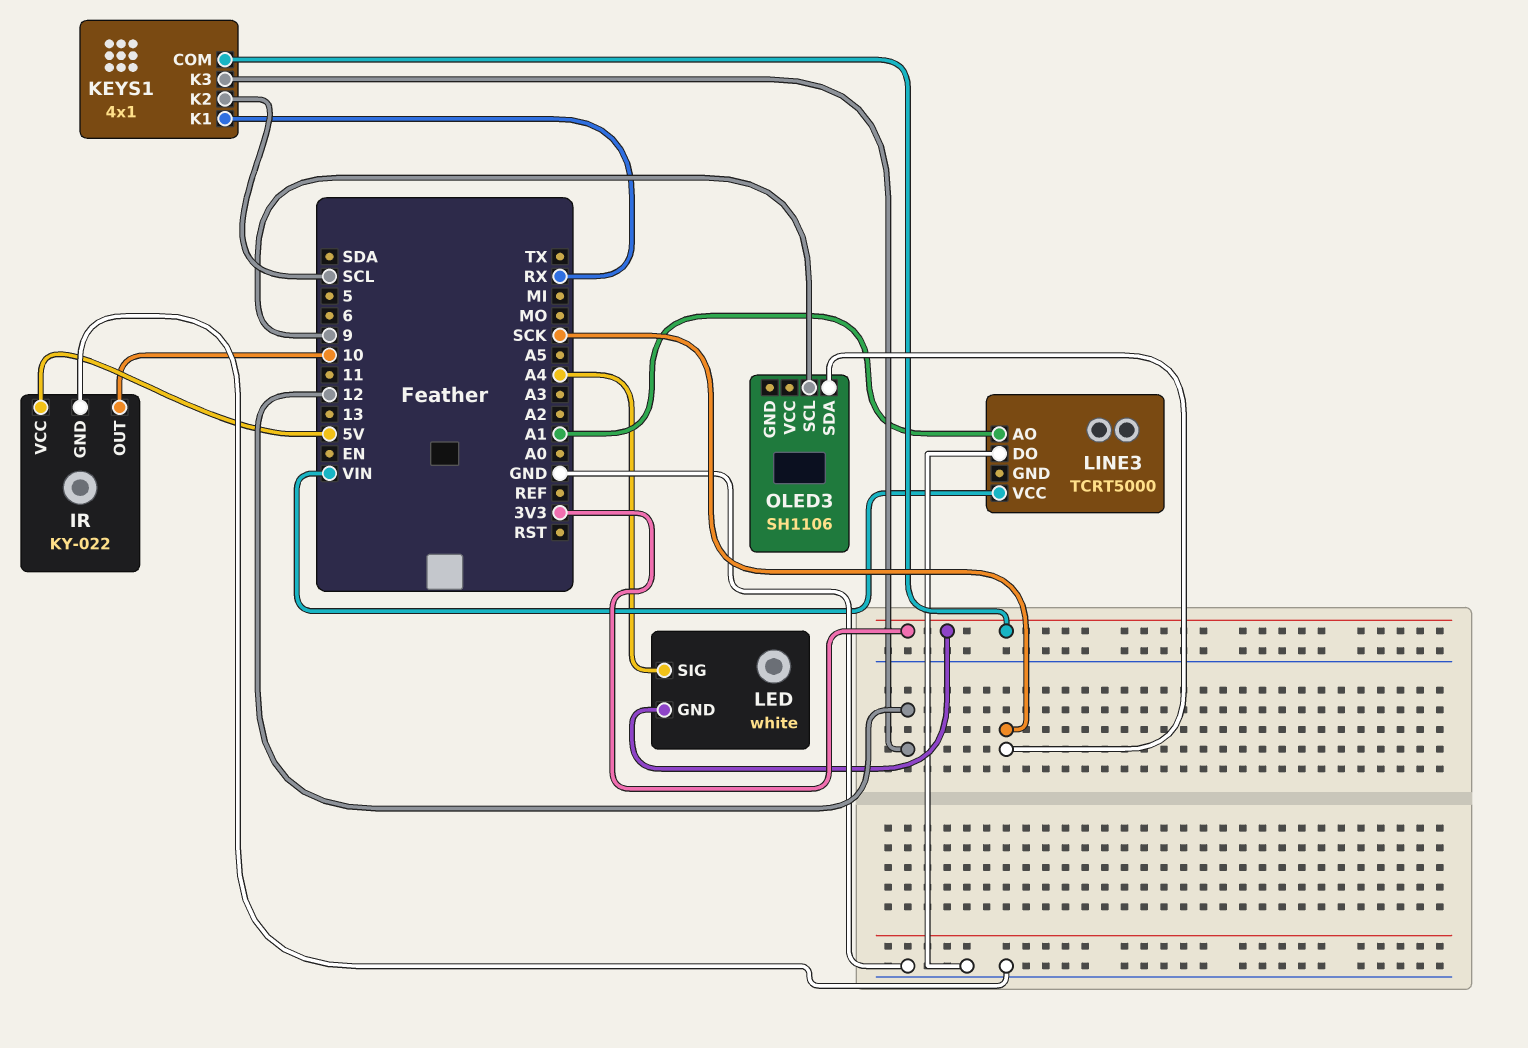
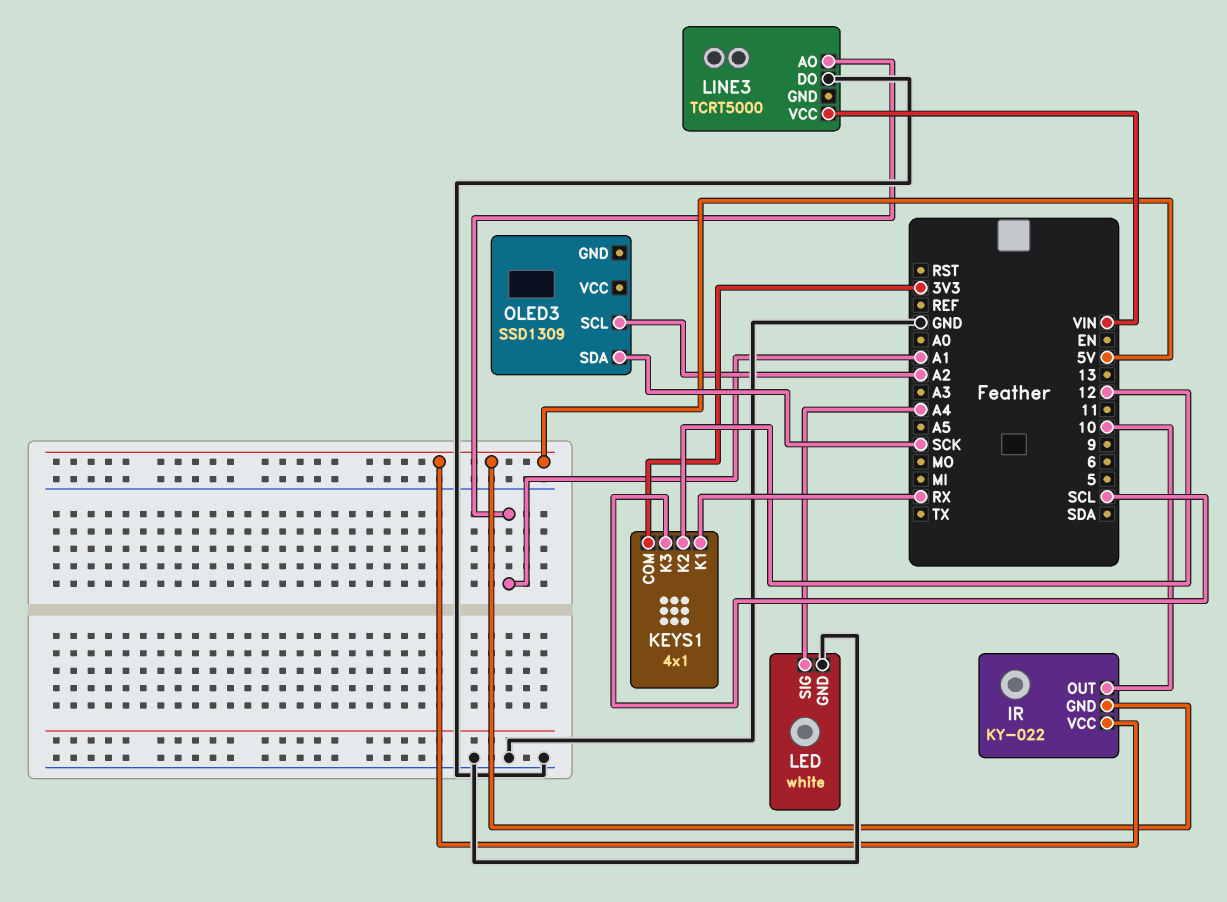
IR pin GND: GND -> 5V
KEYS1 pin K2: SCL -> 12
KEYS1 pin K3: 12 -> SCL
LED pin GND: 3V3 -> GND
OLED3: SH1106 -> SSD1309
OLED3 pin SCL: 9 -> A2

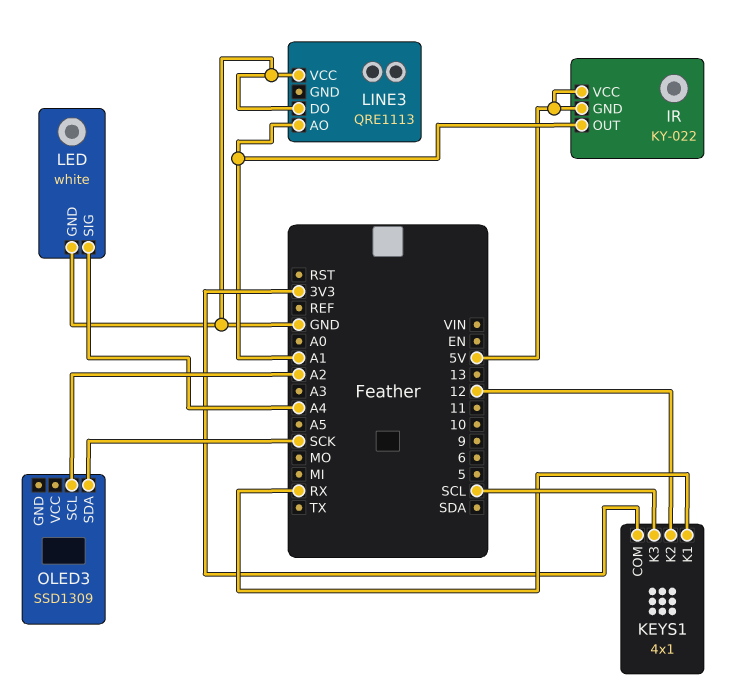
IR pin OUT: 10 -> A1
LINE3: TCRT5000 -> QRE1113
LINE3 pin VCC: VIN -> GND

